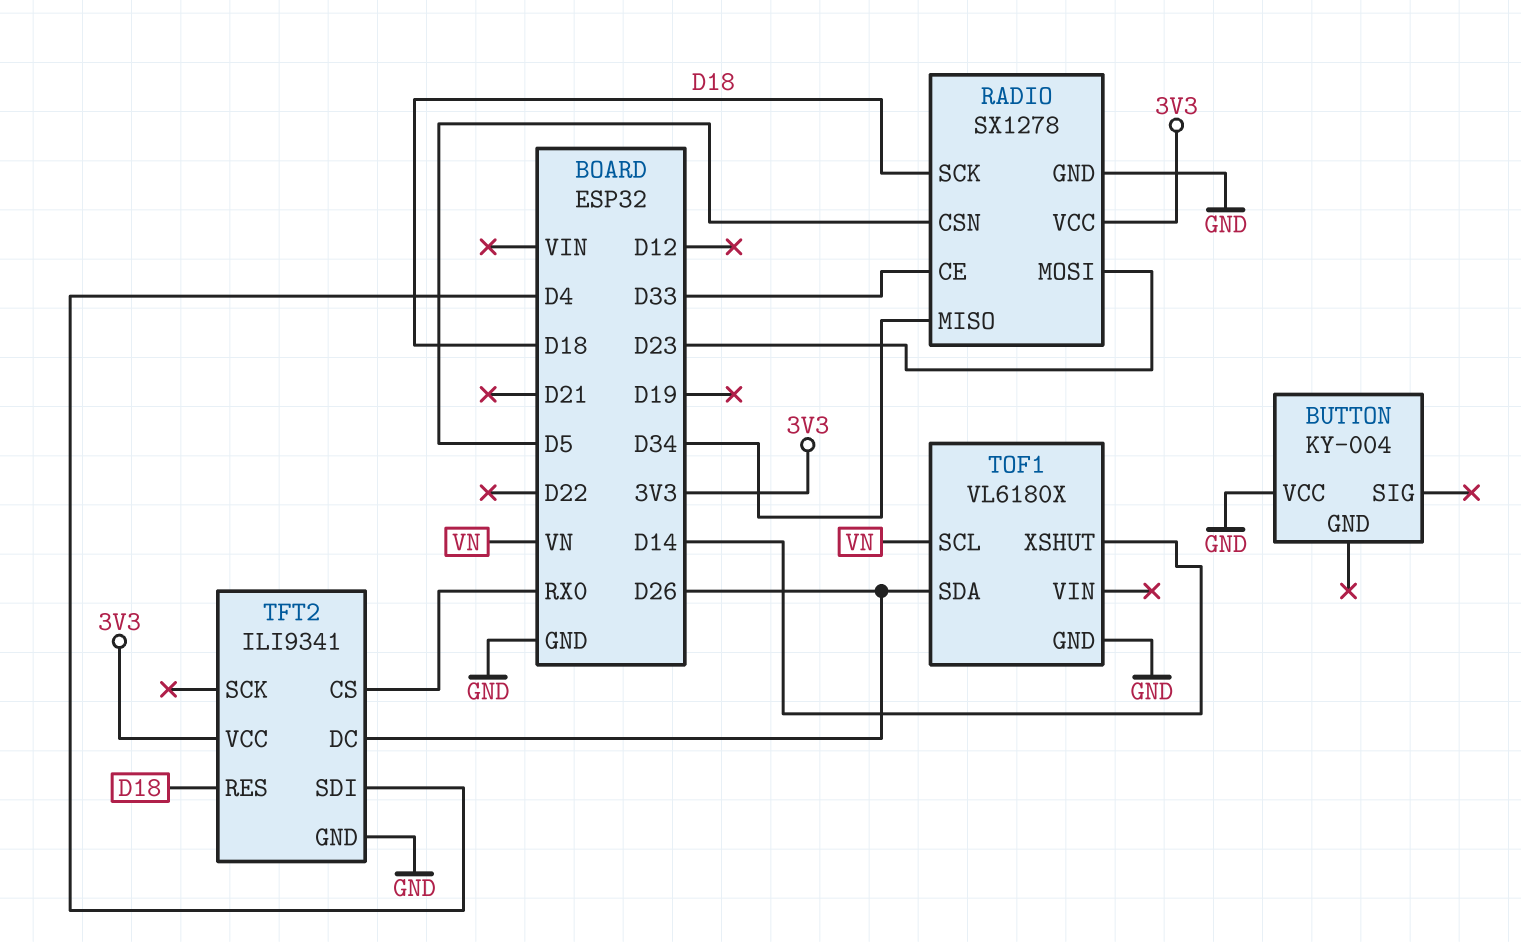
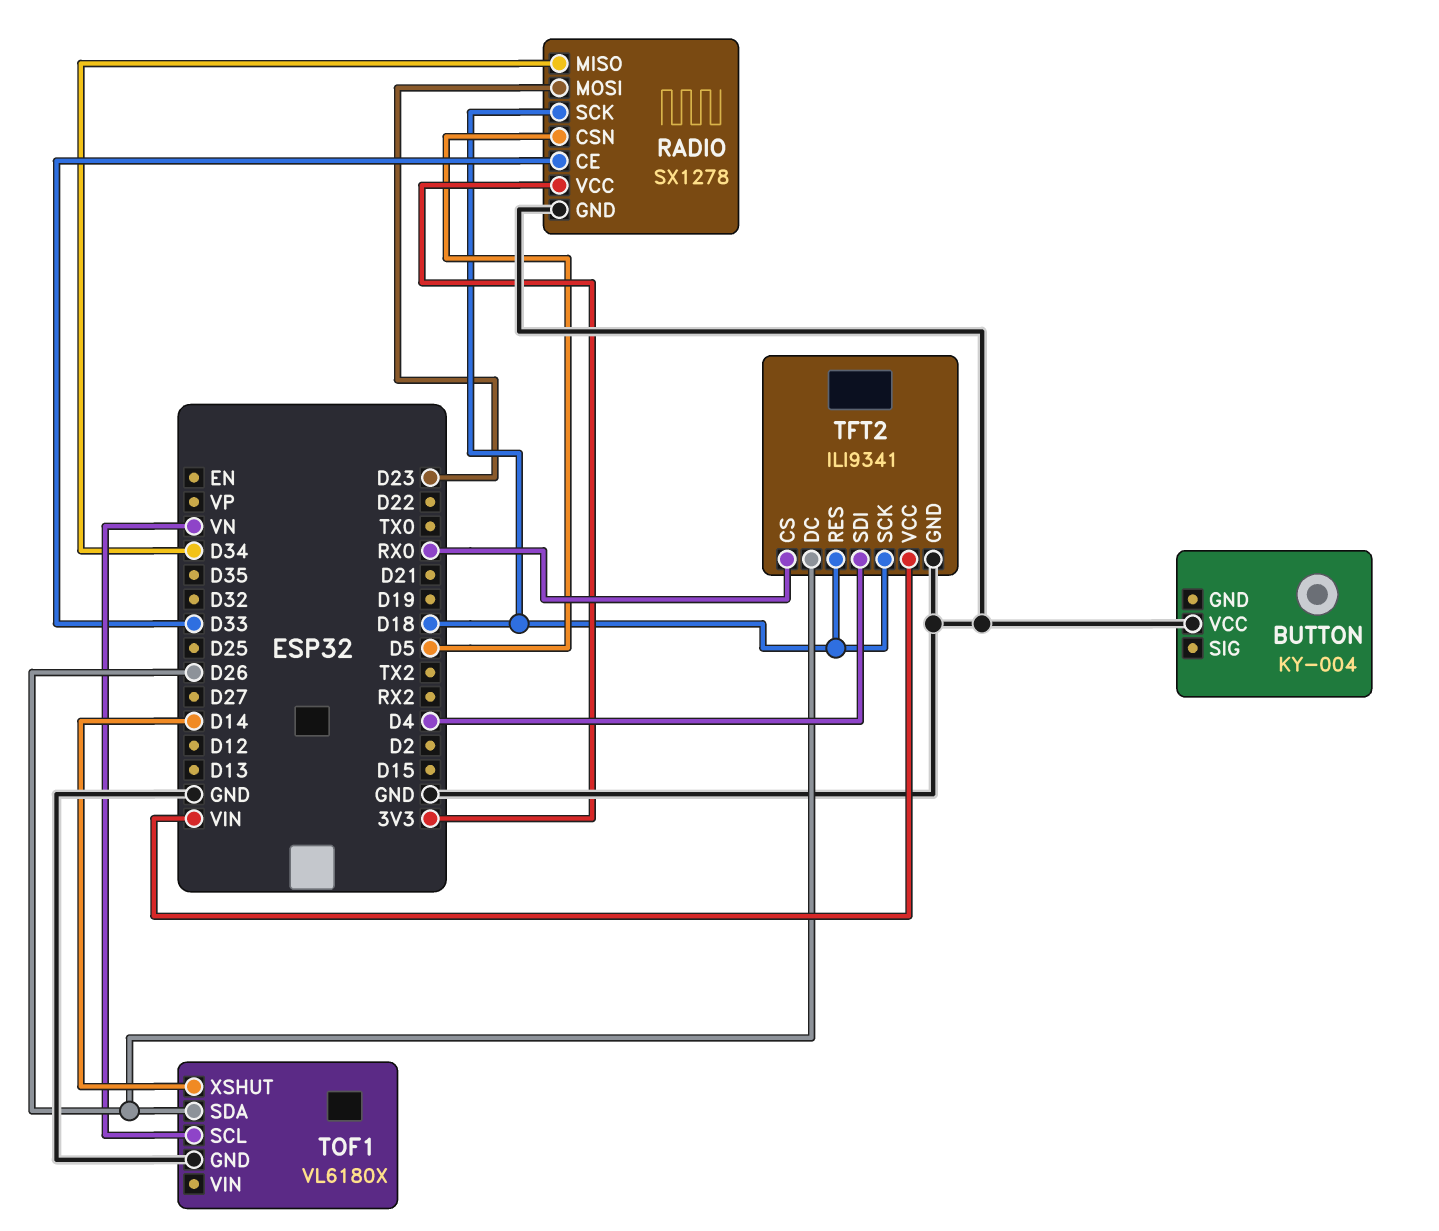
TFT2 pin SCK: none -> D18
TFT2 pin VCC: 3V3 -> VIN

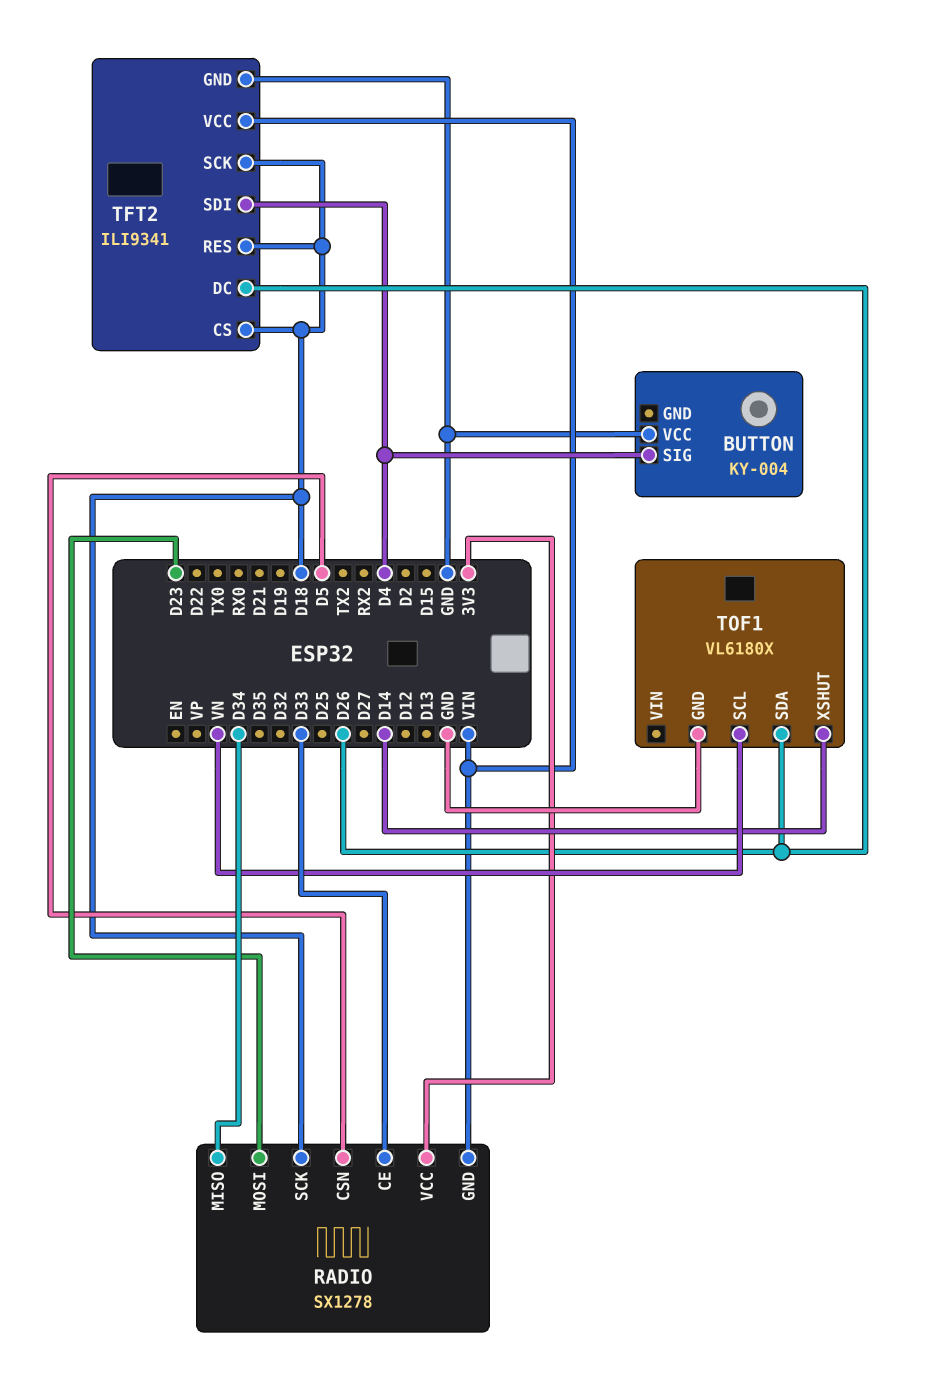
BUTTON pin SIG: none -> D4
RADIO pin GND: GND -> VIN
TFT2 pin CS: RX0 -> D18

